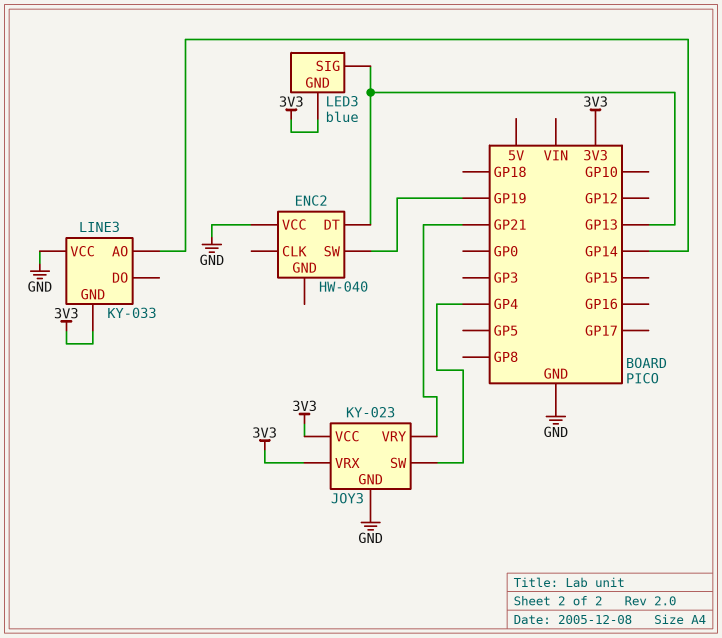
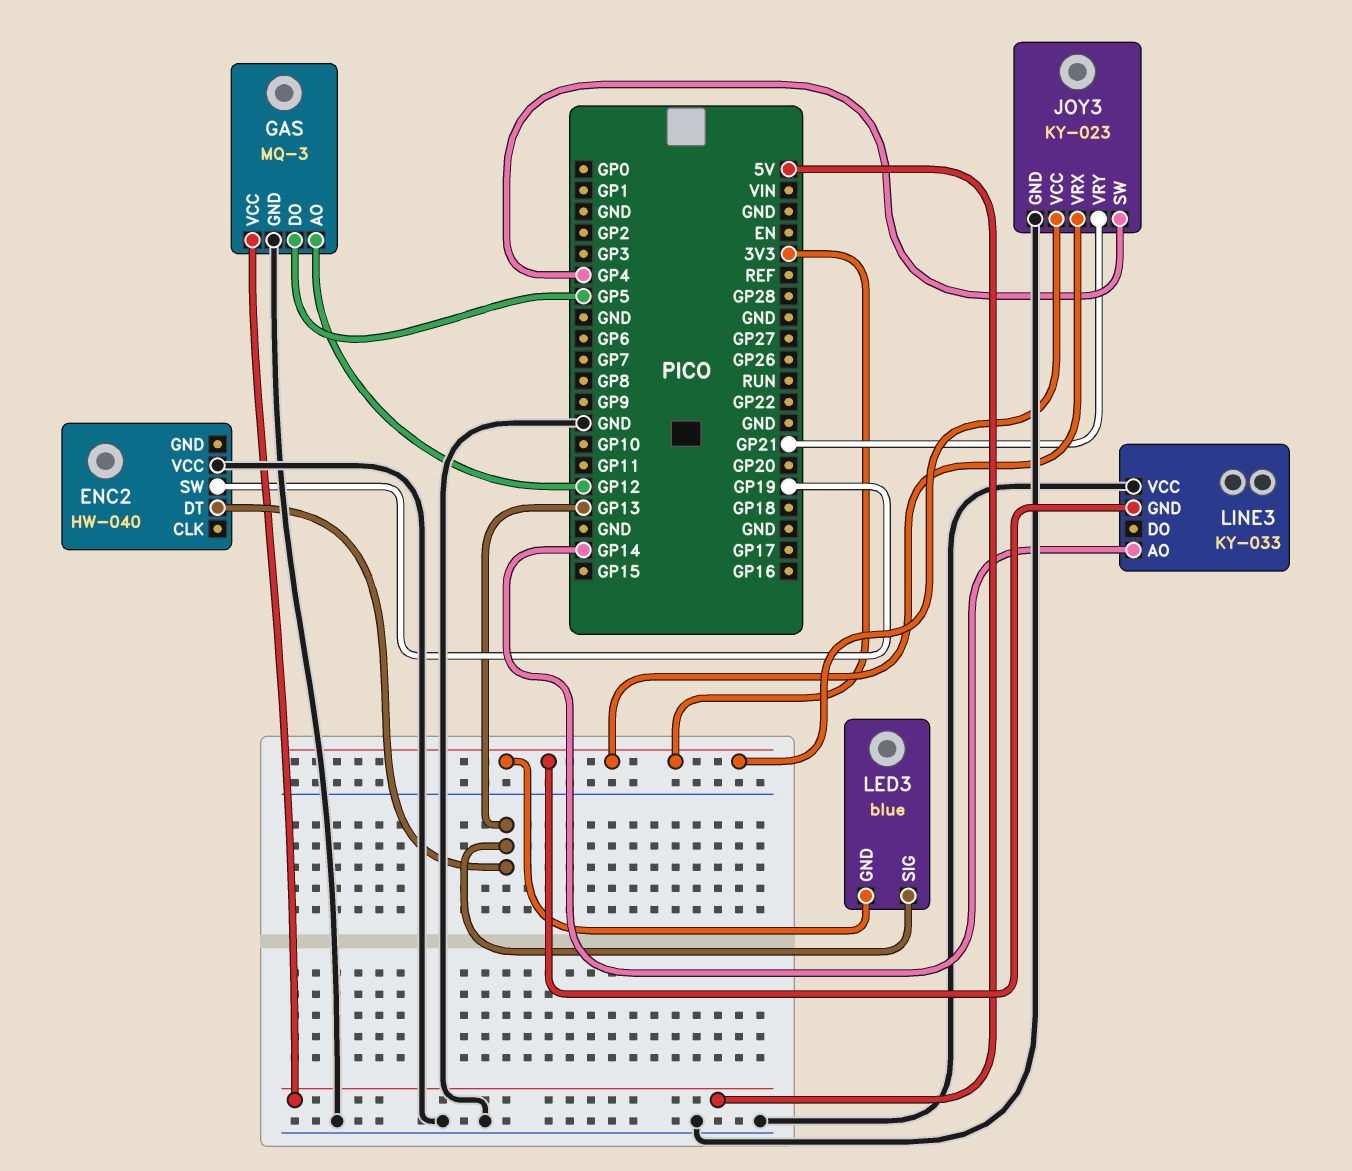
GAS: none -> MQ-3
GAS pin AO: none -> GP12
GAS pin DO: none -> GP5
GAS pin GND: none -> GND
GAS pin VCC: none -> 5V

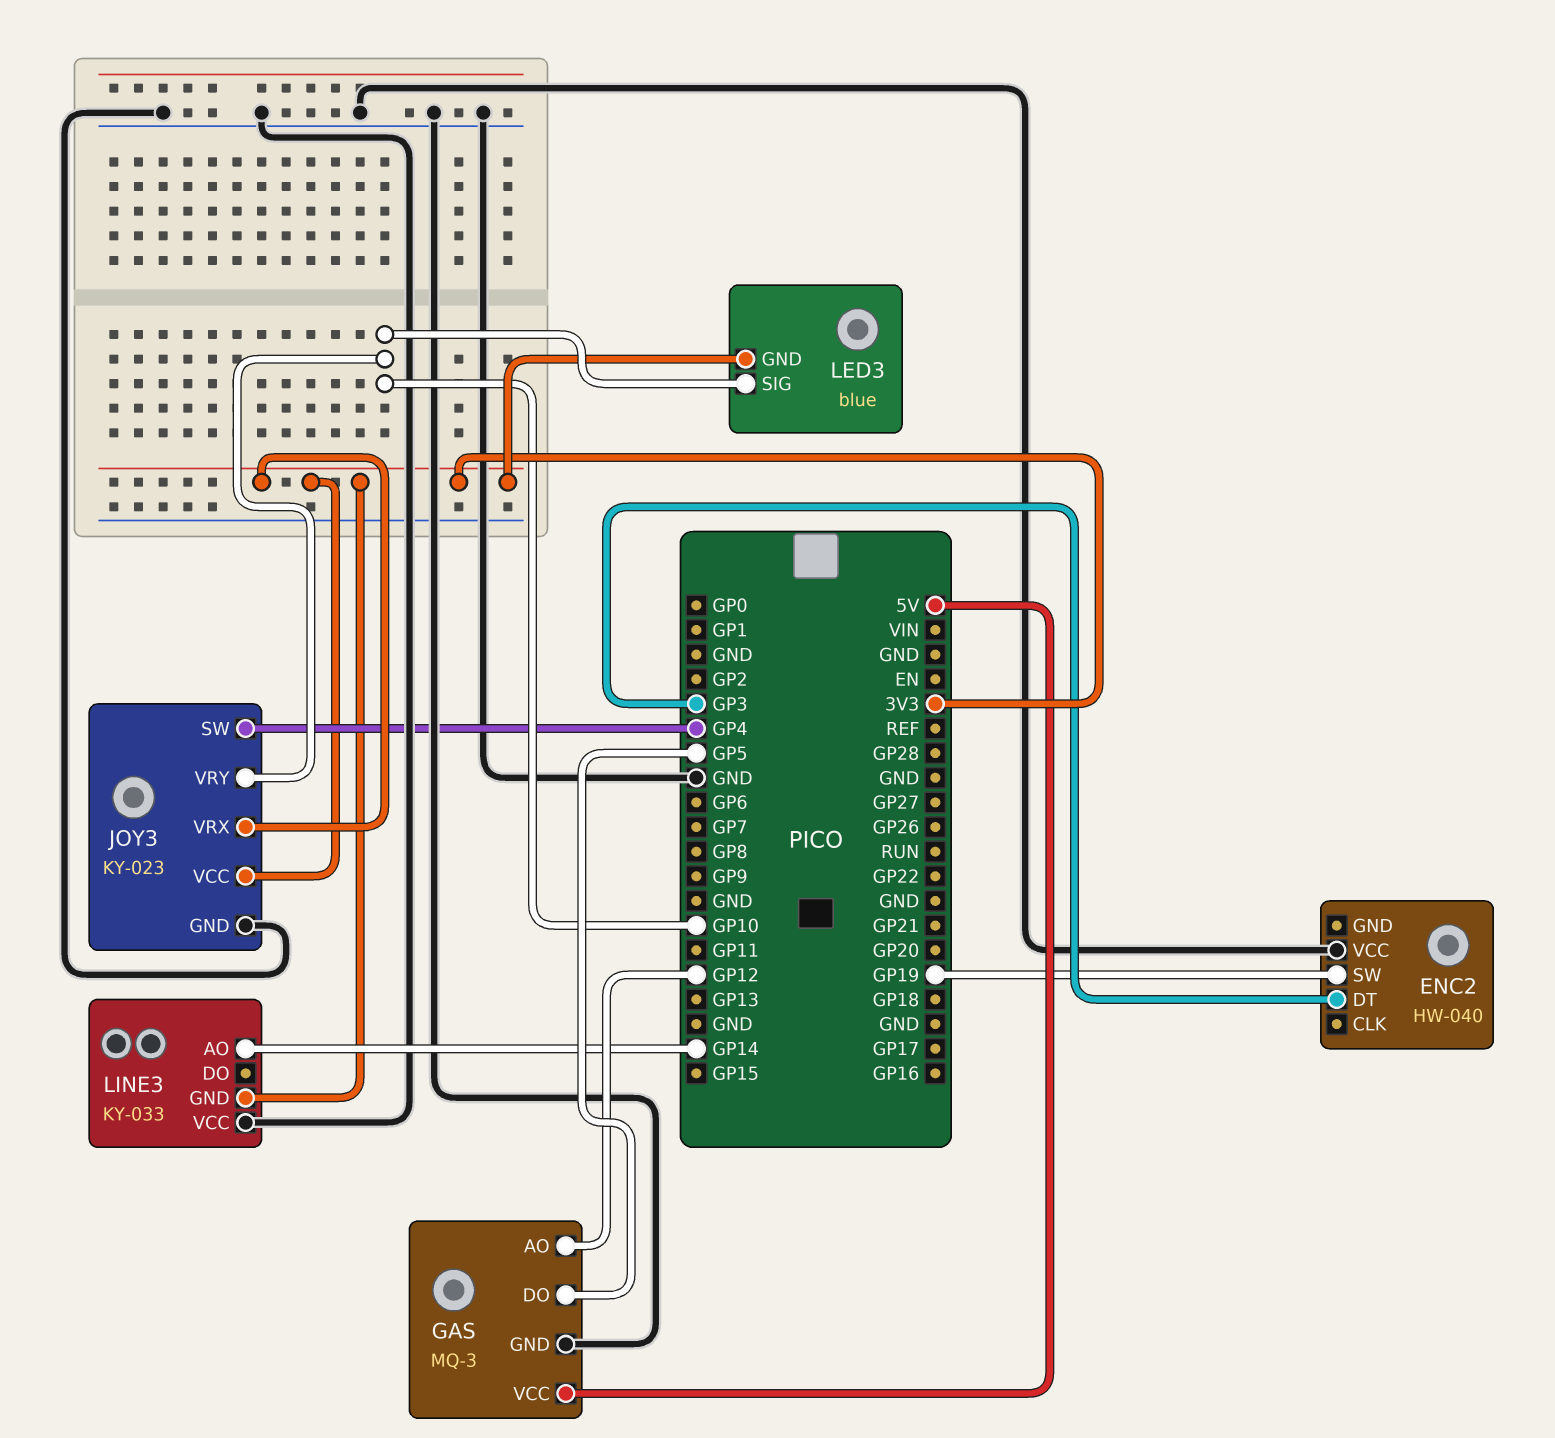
ENC2 pin DT: GP13 -> GP3
JOY3 pin VRY: GP21 -> GP10
LED3 pin SIG: GP13 -> GP10

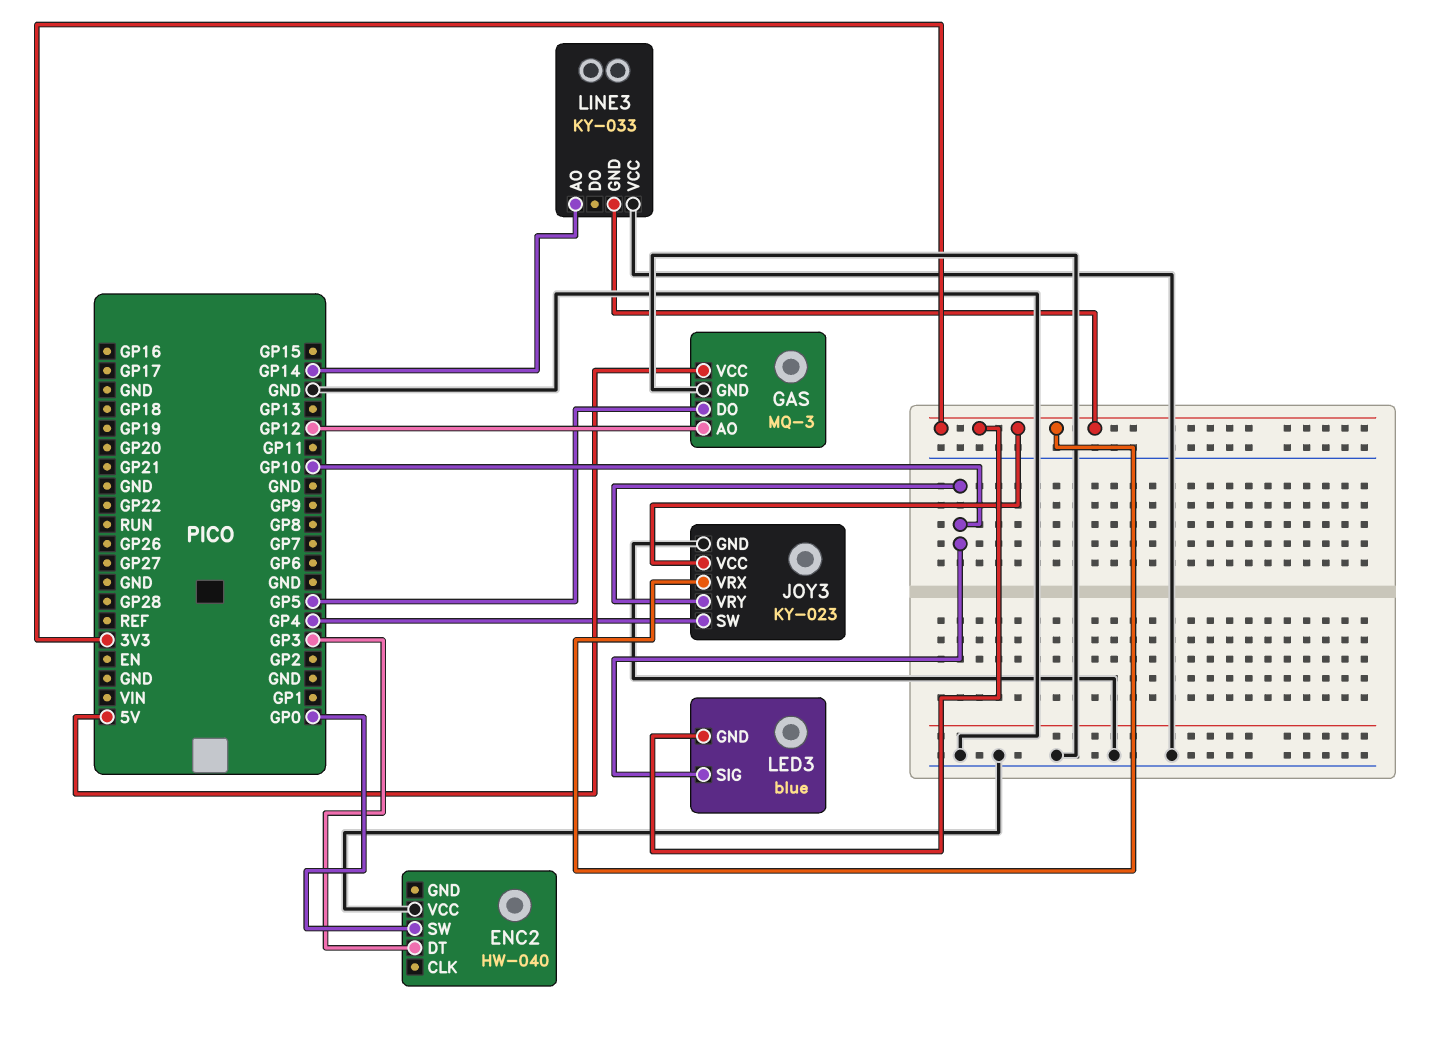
ENC2 pin SW: GP19 -> GP0

